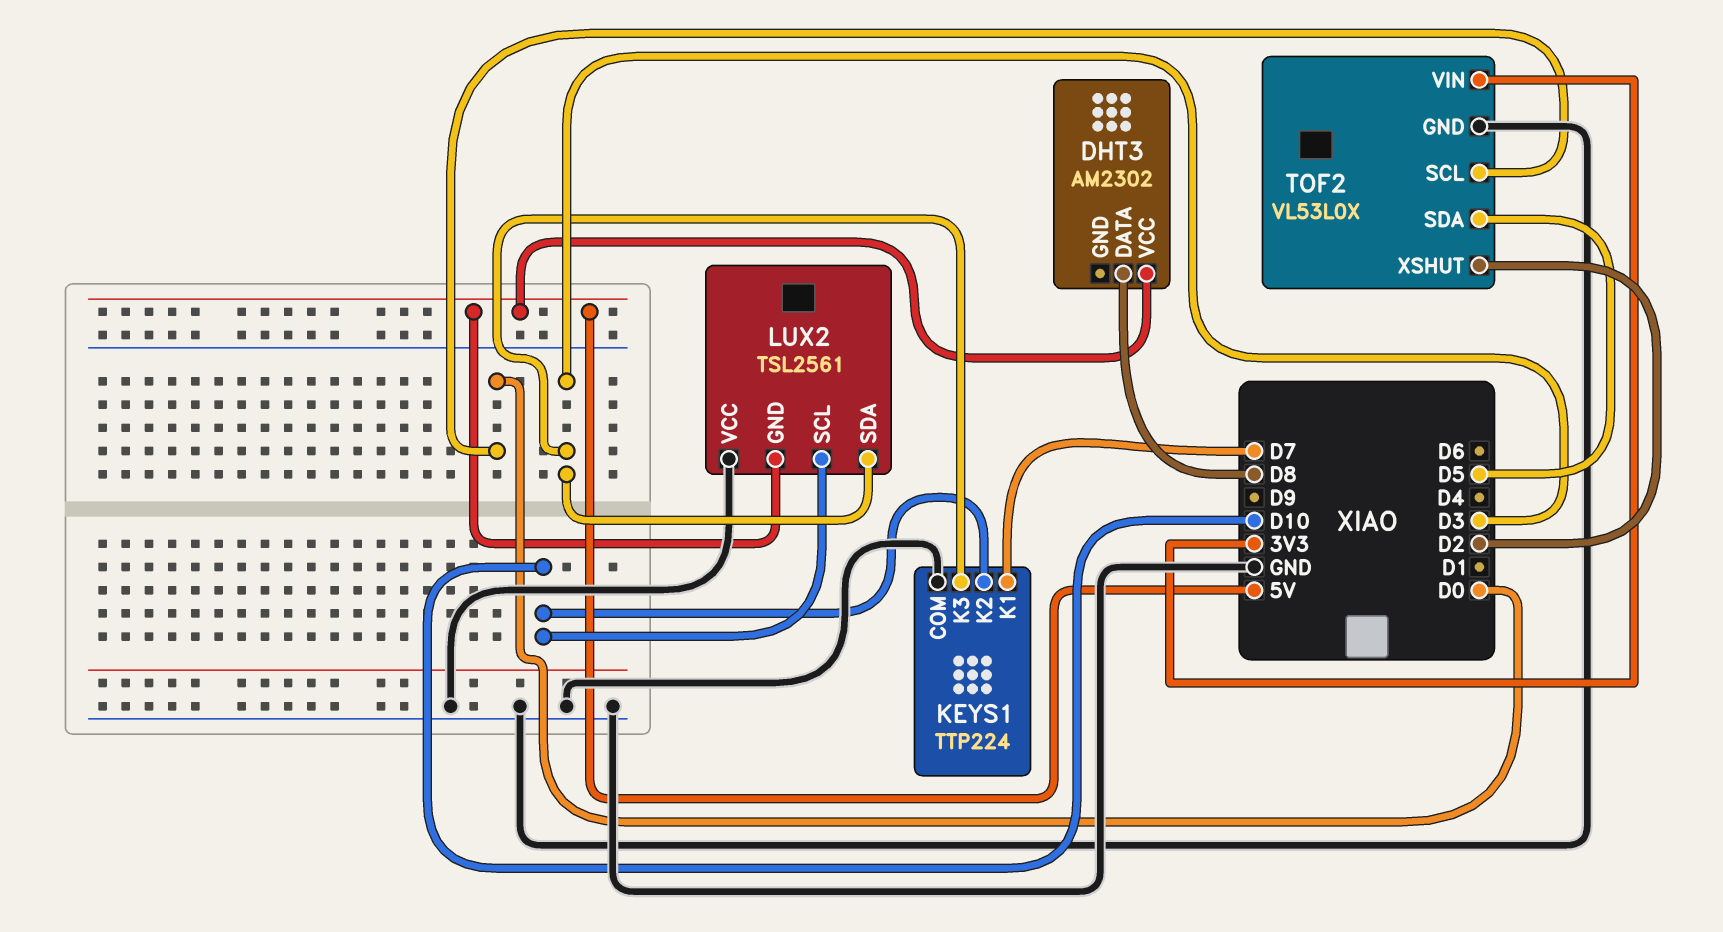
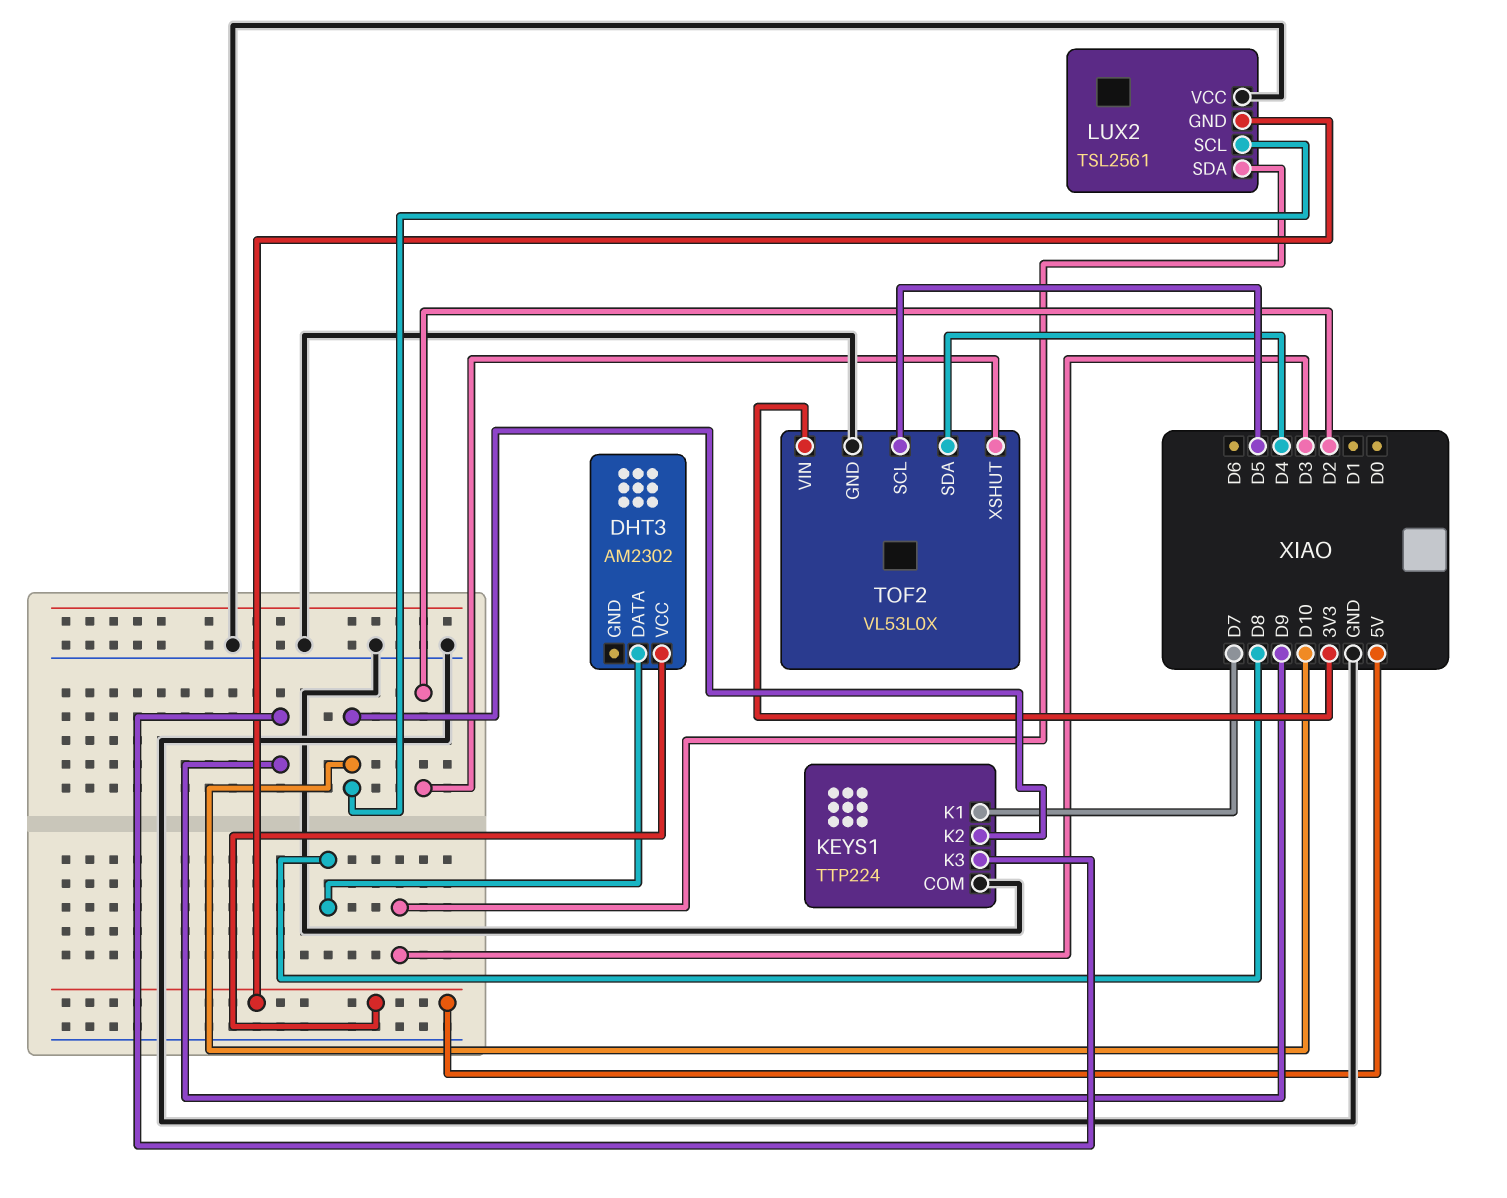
KEYS1 pin K3: D3 -> D9
TOF2 pin SCL: D0 -> D5
TOF2 pin SDA: D5 -> D4

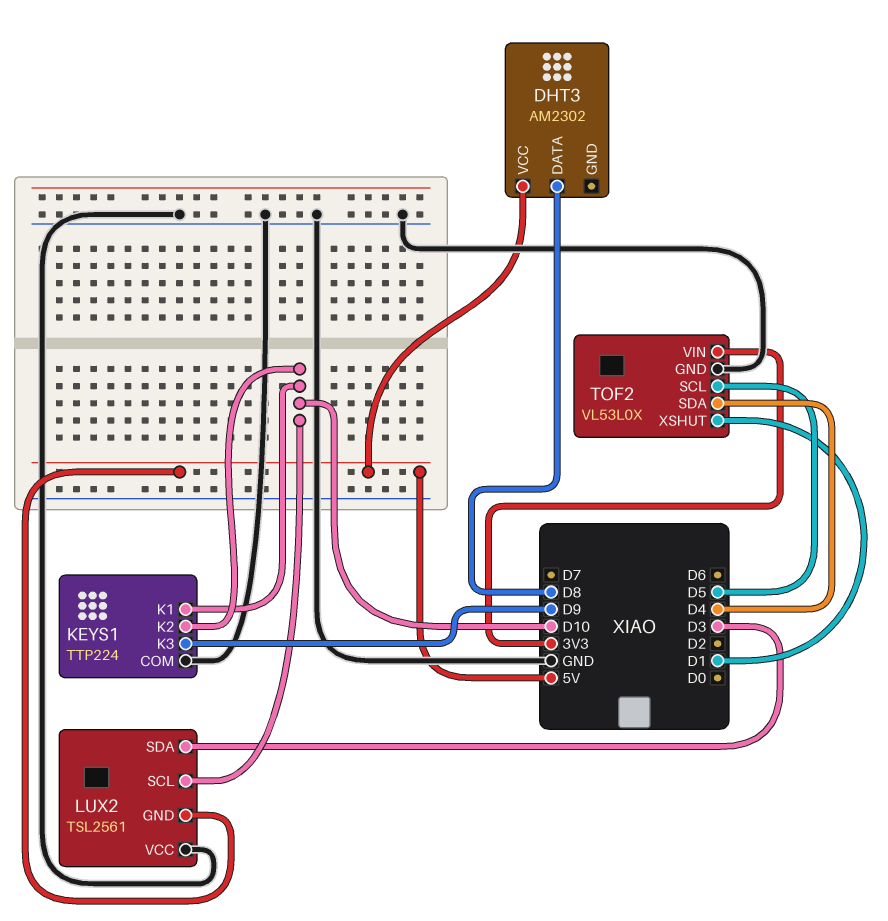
KEYS1 pin K1: D7 -> D10
TOF2 pin XSHUT: D2 -> D1

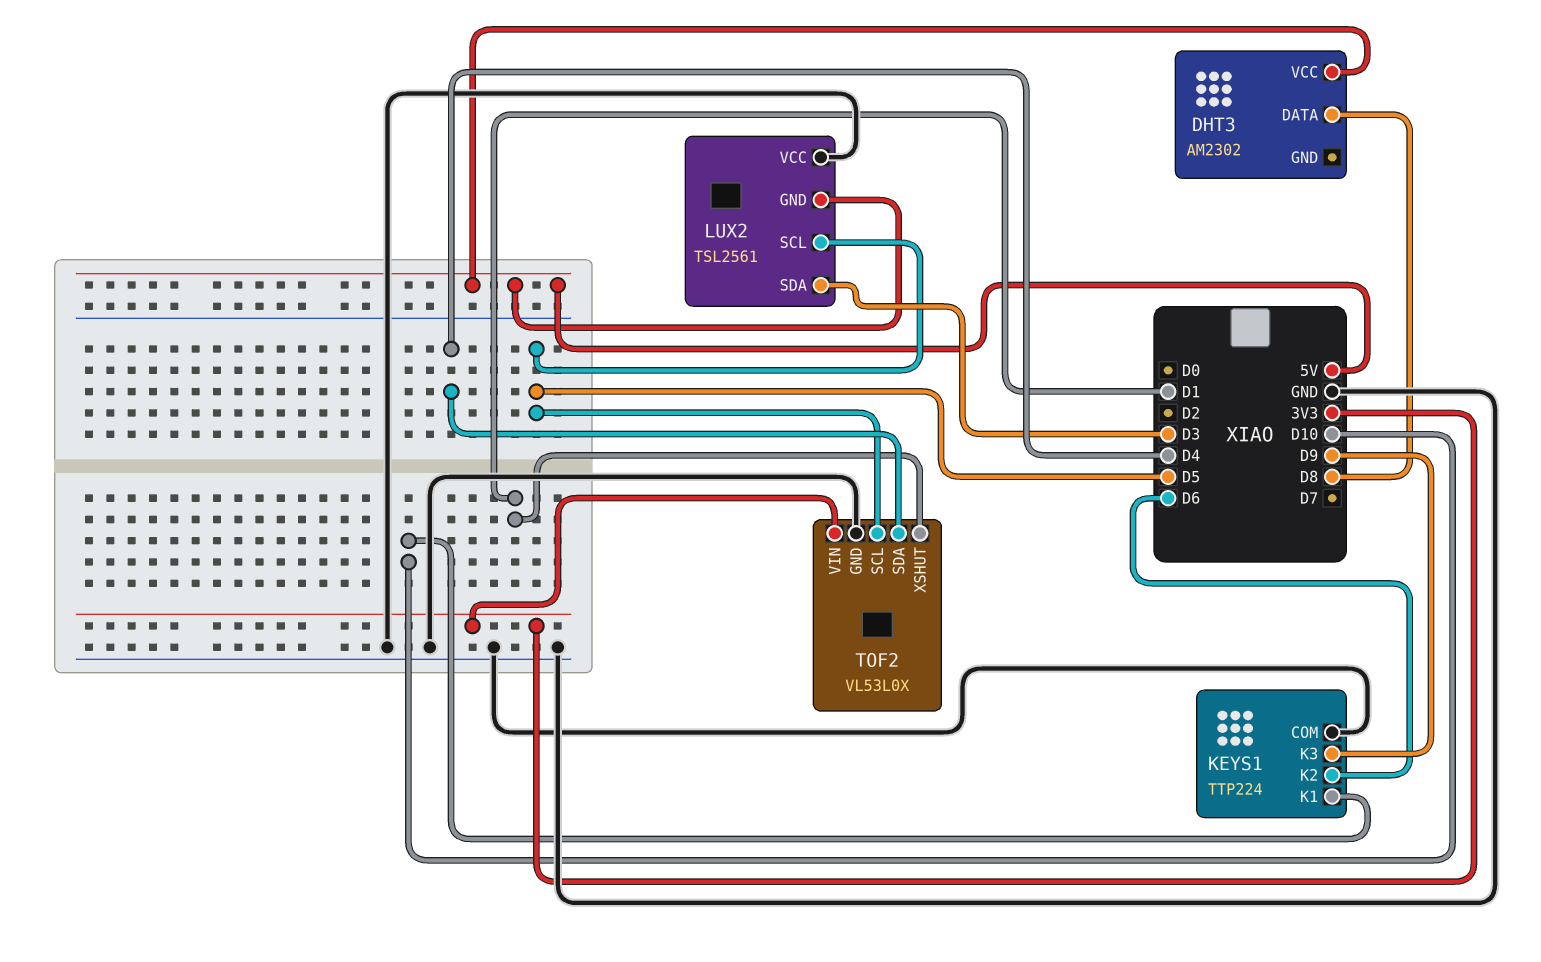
KEYS1 pin K2: D10 -> D6
LUX2 pin SCL: D10 -> D5

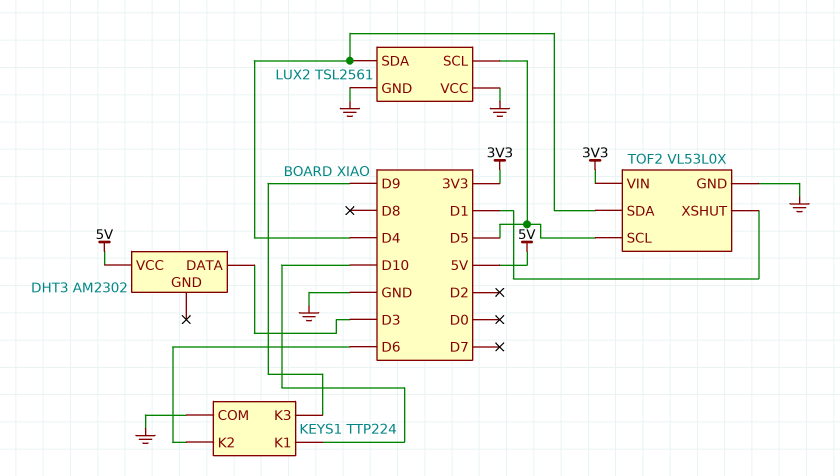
DHT3 pin DATA: D8 -> D3
LUX2 pin GND: 5V -> GND
LUX2 pin SDA: D3 -> D4

